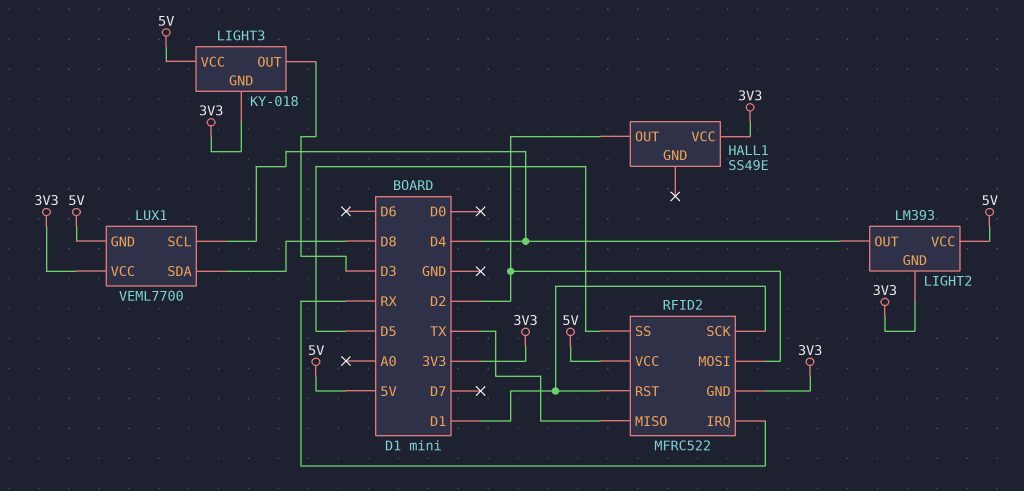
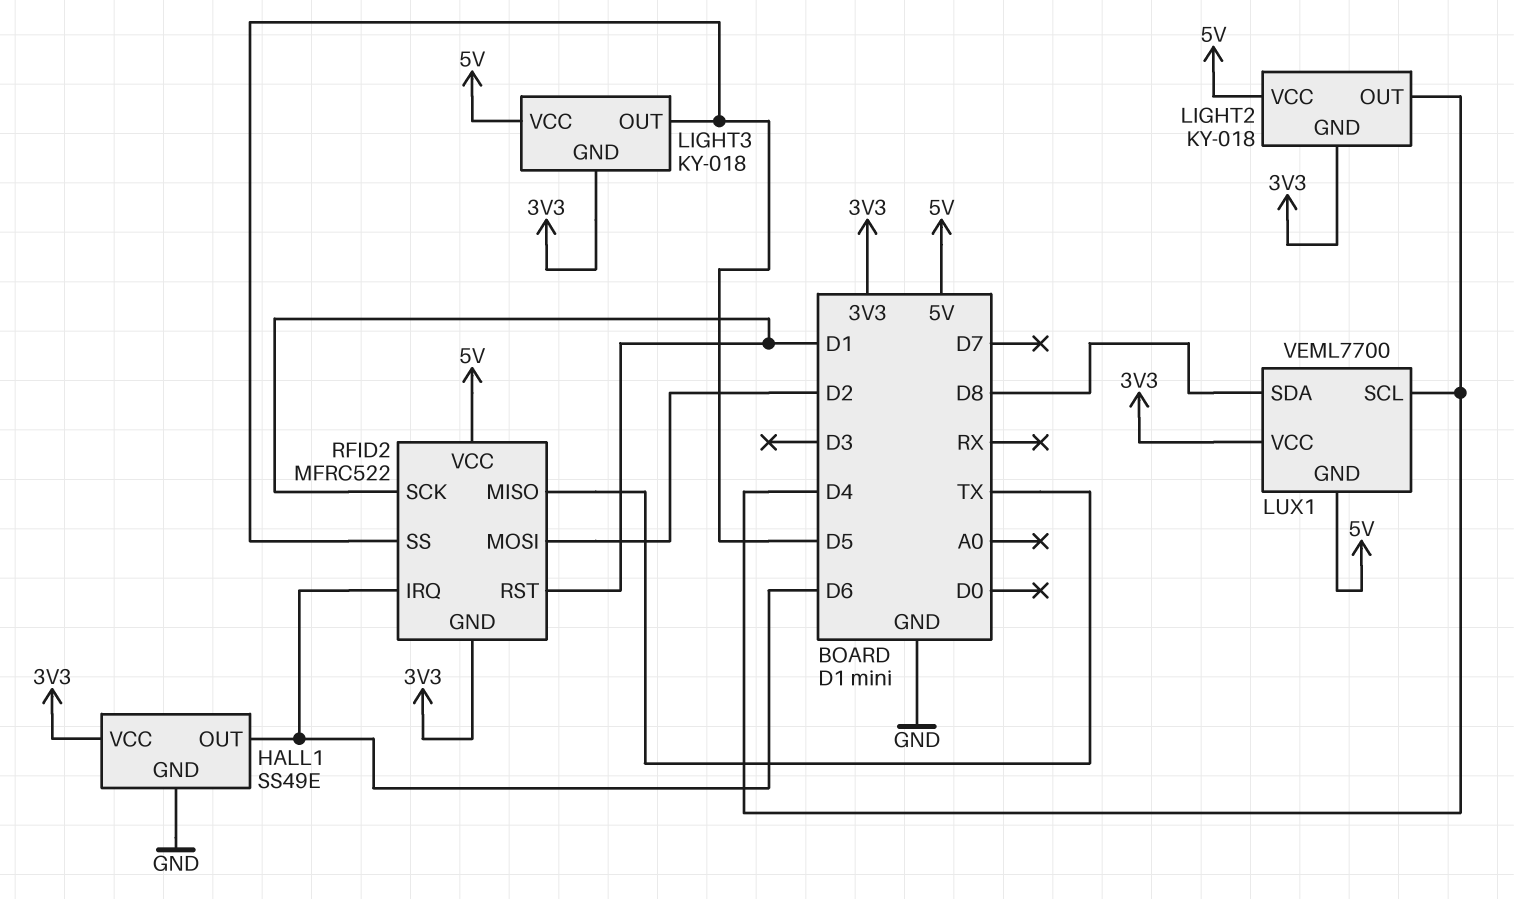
HALL1 pin GND: none -> GND
HALL1 pin OUT: D2 -> D6
LIGHT2: LM393 -> KY-018
LIGHT3 pin OUT: D3 -> D5
RFID2 pin IRQ: RX -> D6

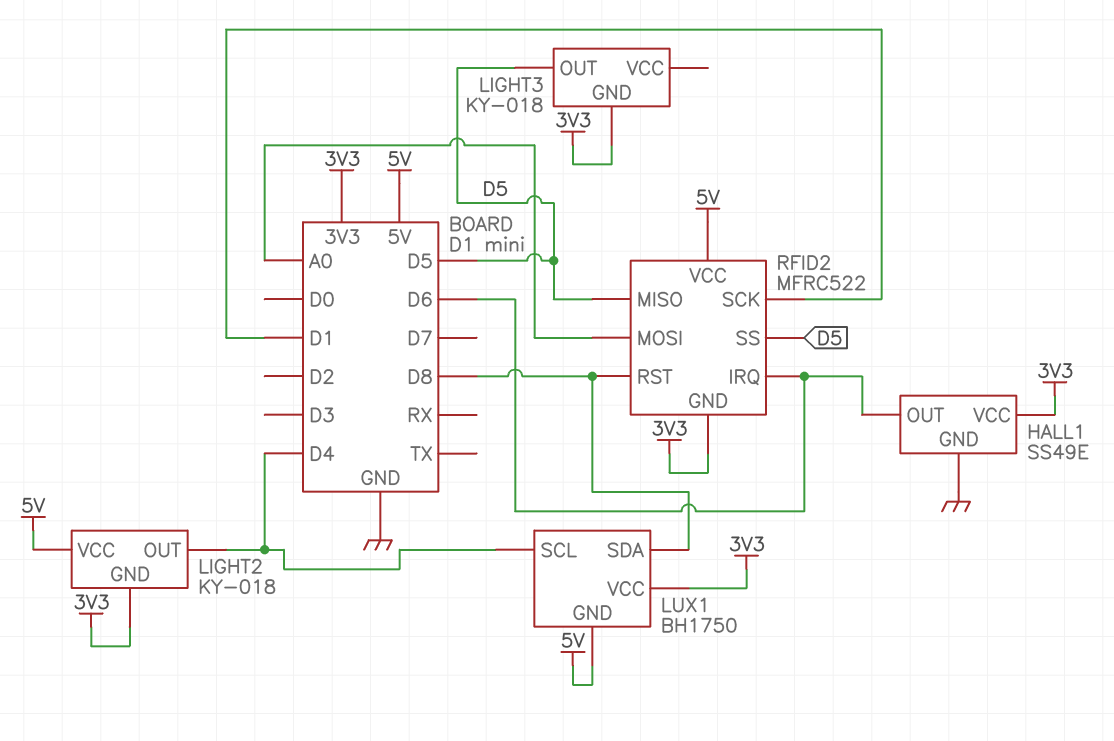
LIGHT3 pin VCC: 5V -> none
LUX1: VEML7700 -> BH1750
RFID2 pin MISO: TX -> D5
RFID2 pin MOSI: D2 -> A0
RFID2 pin RST: D1 -> D8

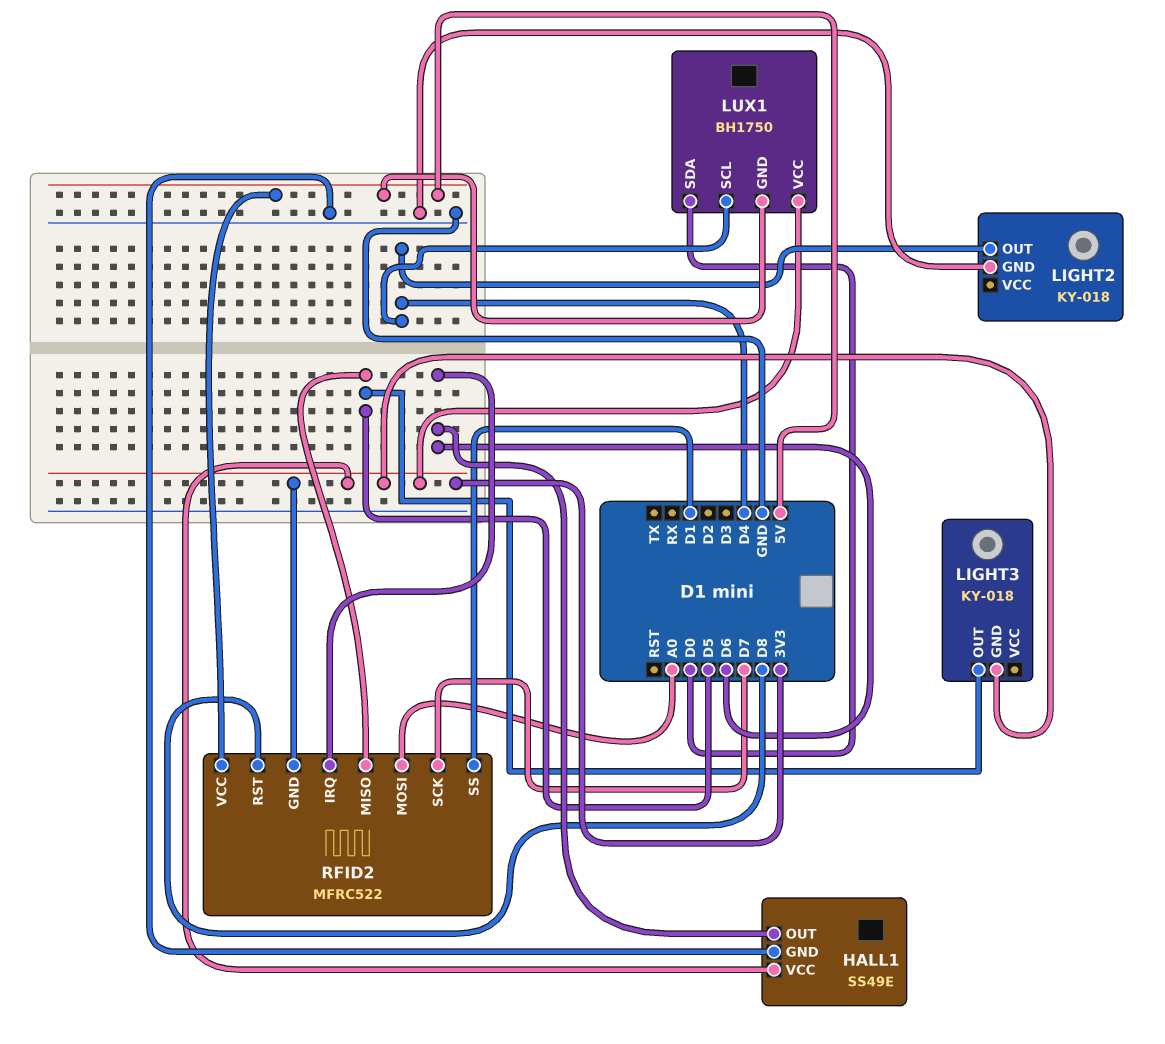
LIGHT2 pin GND: 3V3 -> GND
LIGHT2 pin VCC: 5V -> none
LUX1 pin SDA: D8 -> D0
RFID2 pin SCK: D1 -> D7
RFID2 pin SS: D5 -> D1

